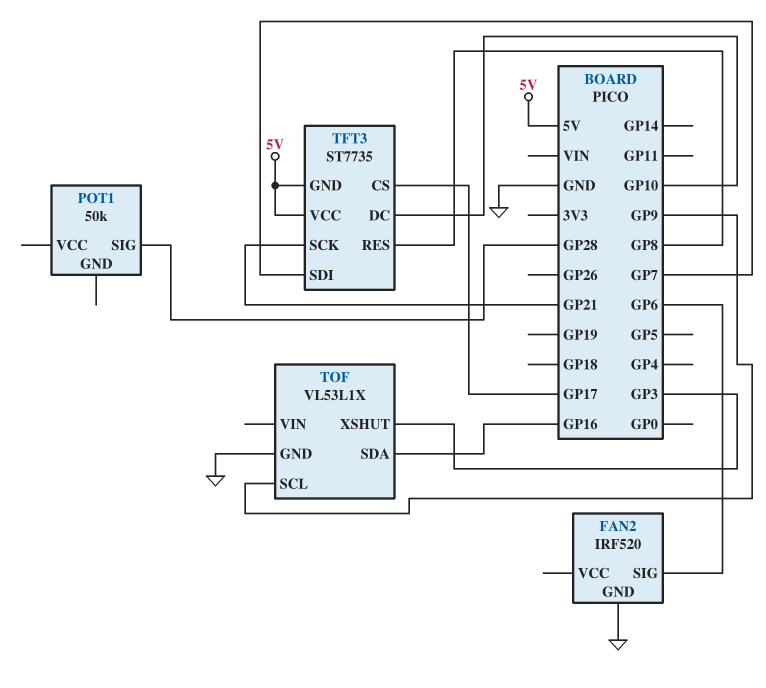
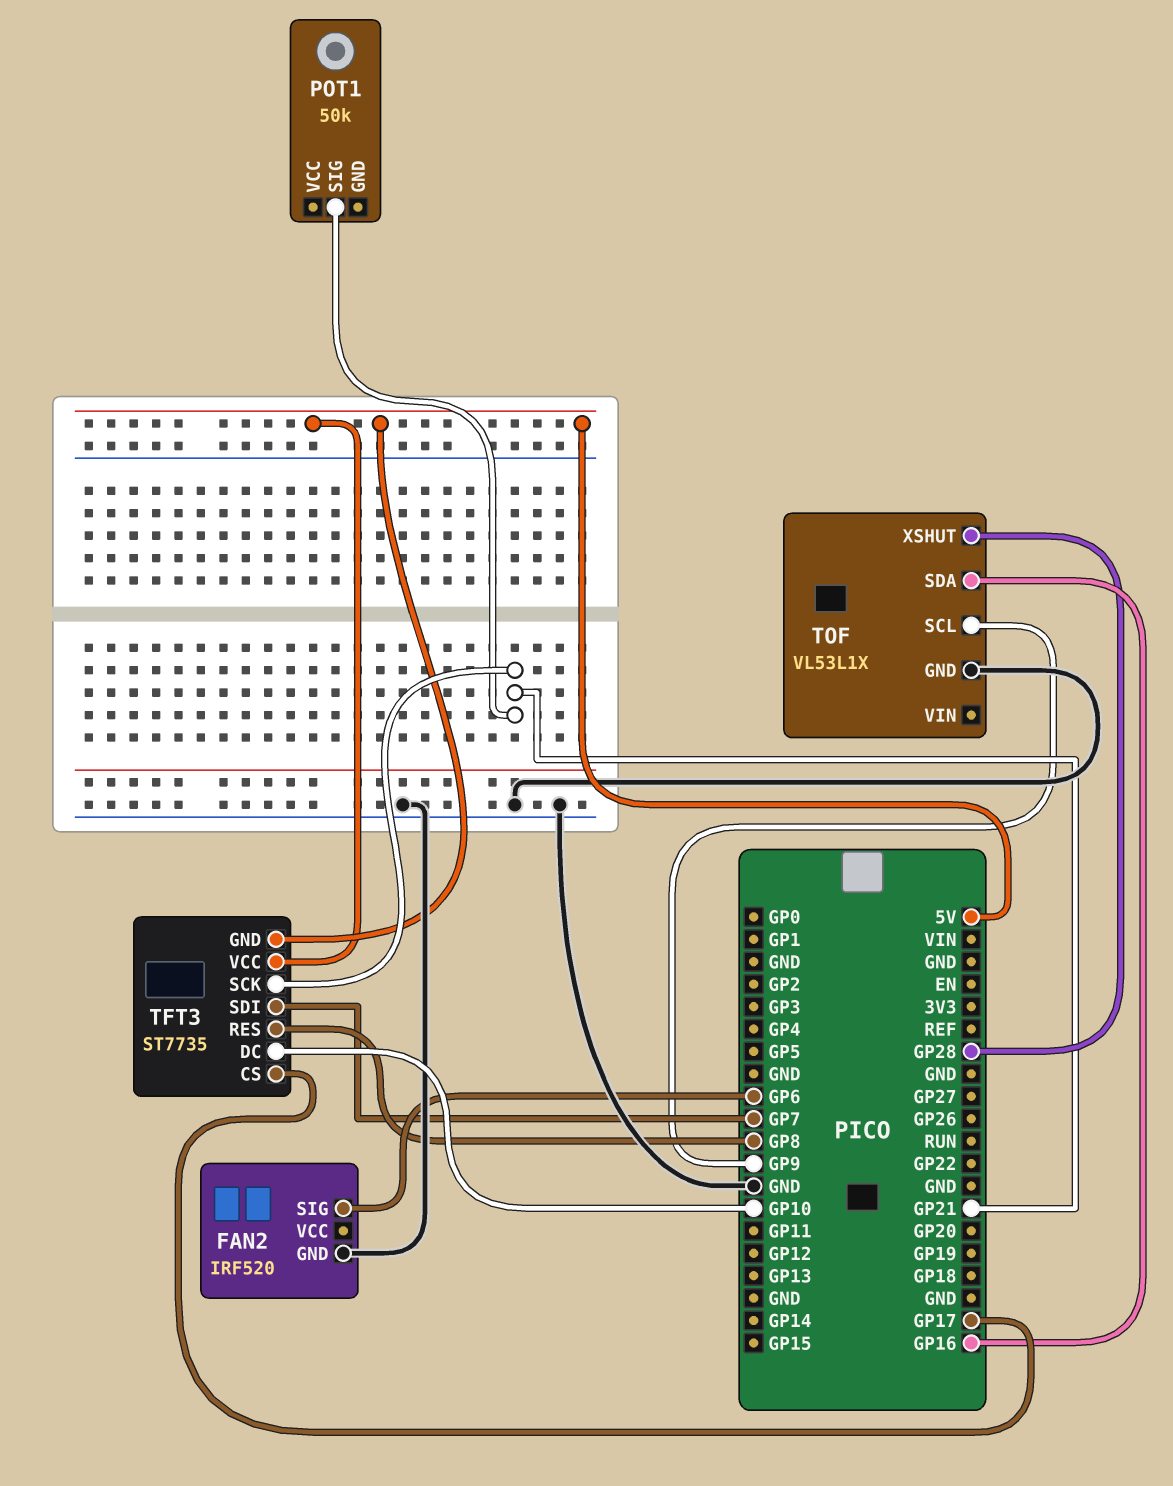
POT1 pin SIG: GP28 -> GP21
TOF pin XSHUT: GP3 -> GP28

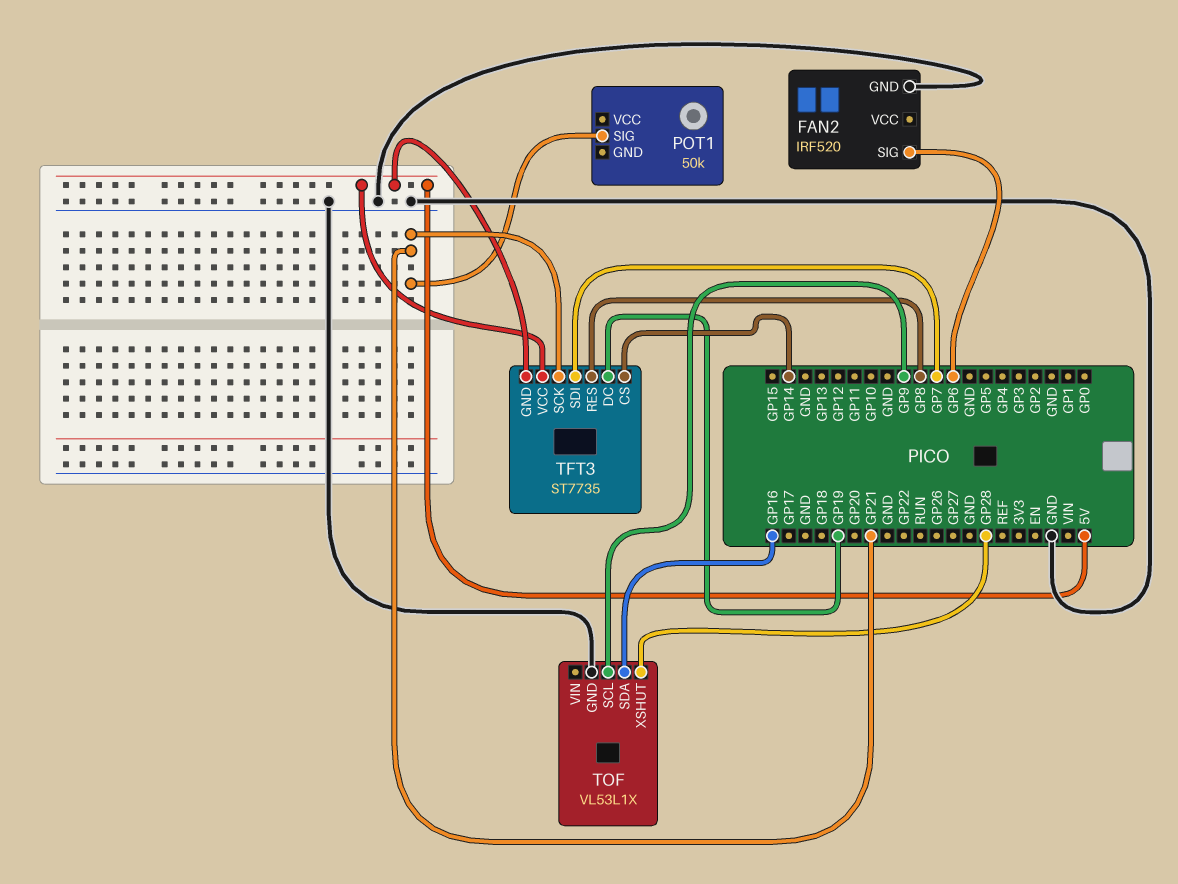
TFT3 pin CS: GP17 -> GP14
TFT3 pin DC: GP10 -> GP19

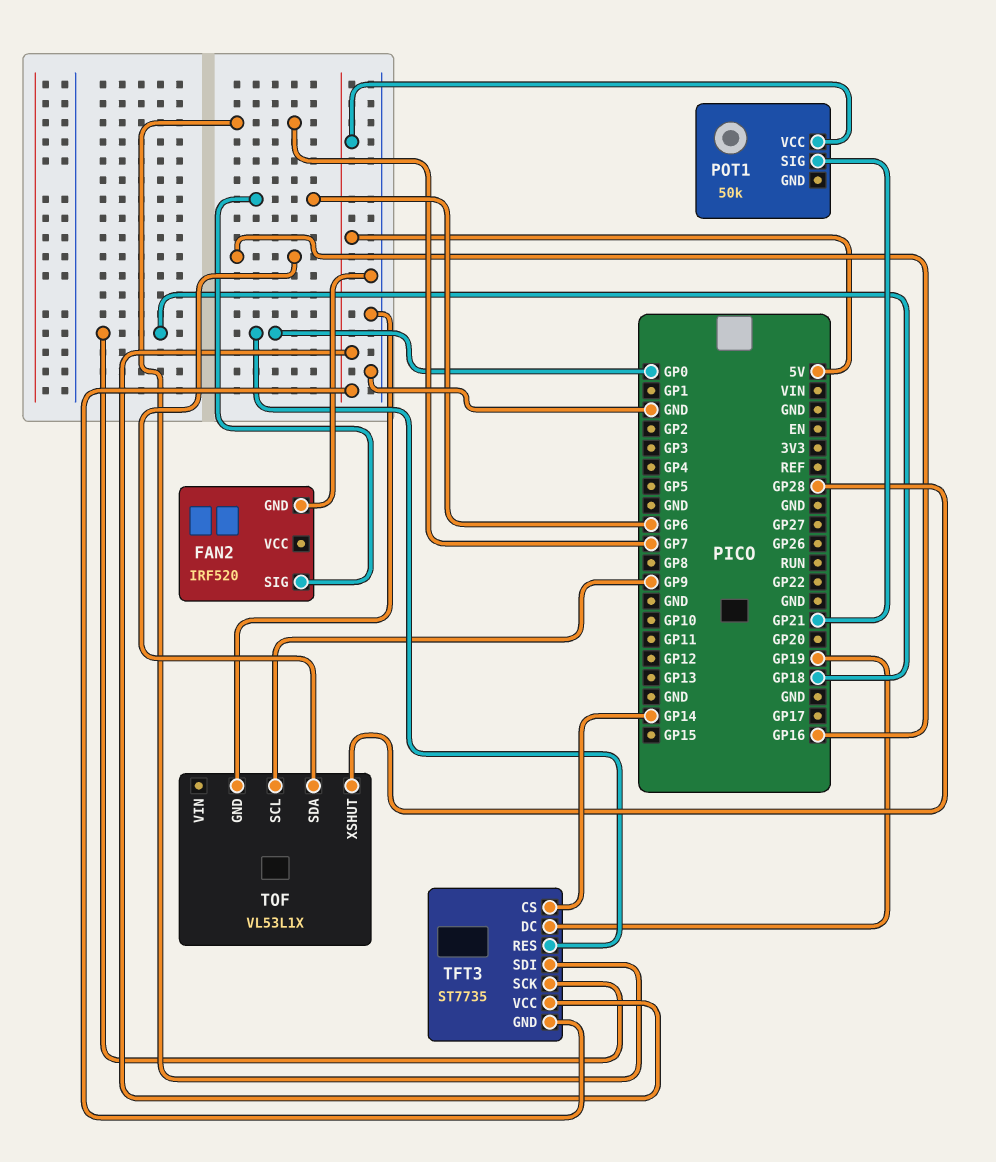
POT1 pin VCC: none -> 5V
TFT3 pin RES: GP8 -> GP0
TFT3 pin SCK: GP21 -> GP18

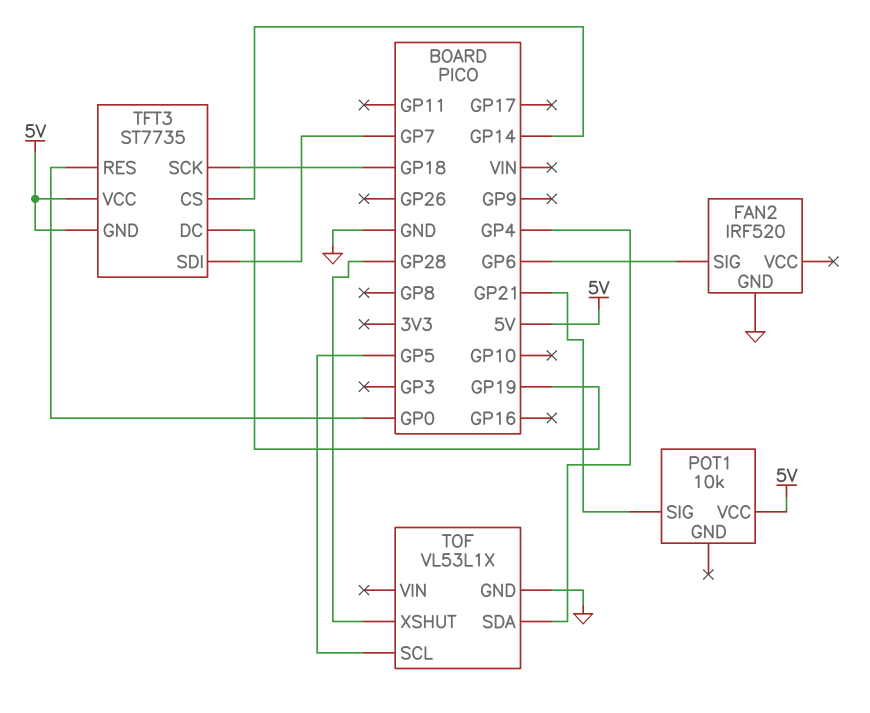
POT1: 50k -> 10k
TOF pin SCL: GP9 -> GP5
TOF pin SDA: GP16 -> GP4

